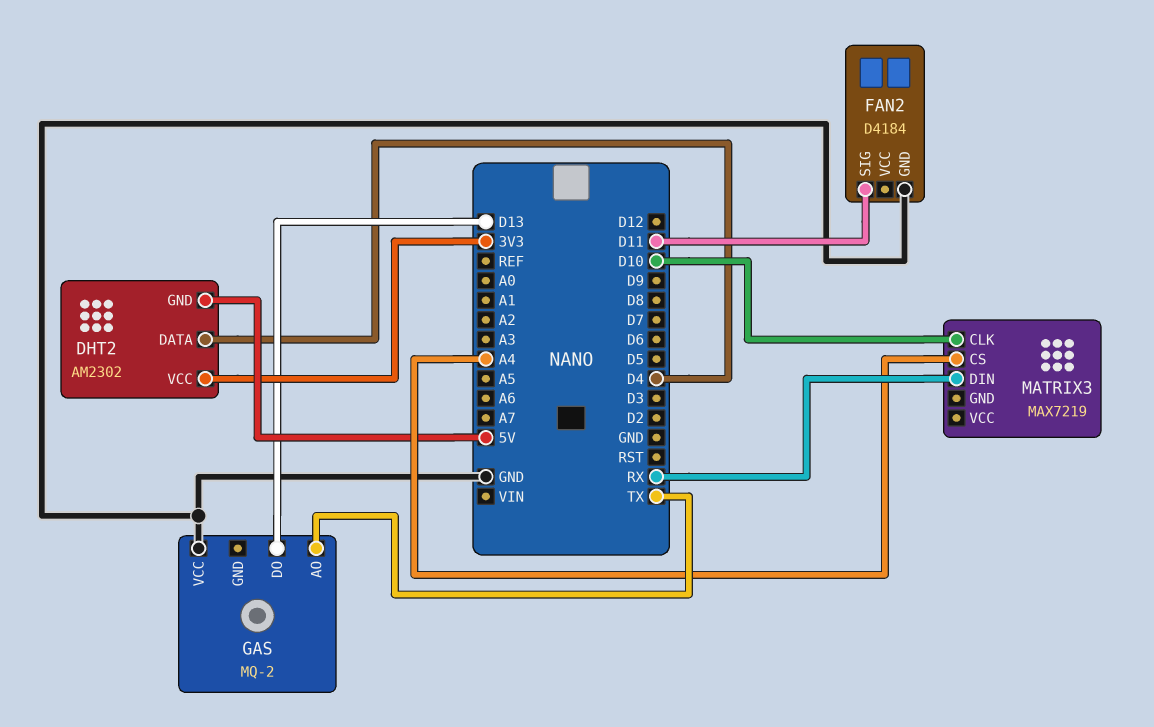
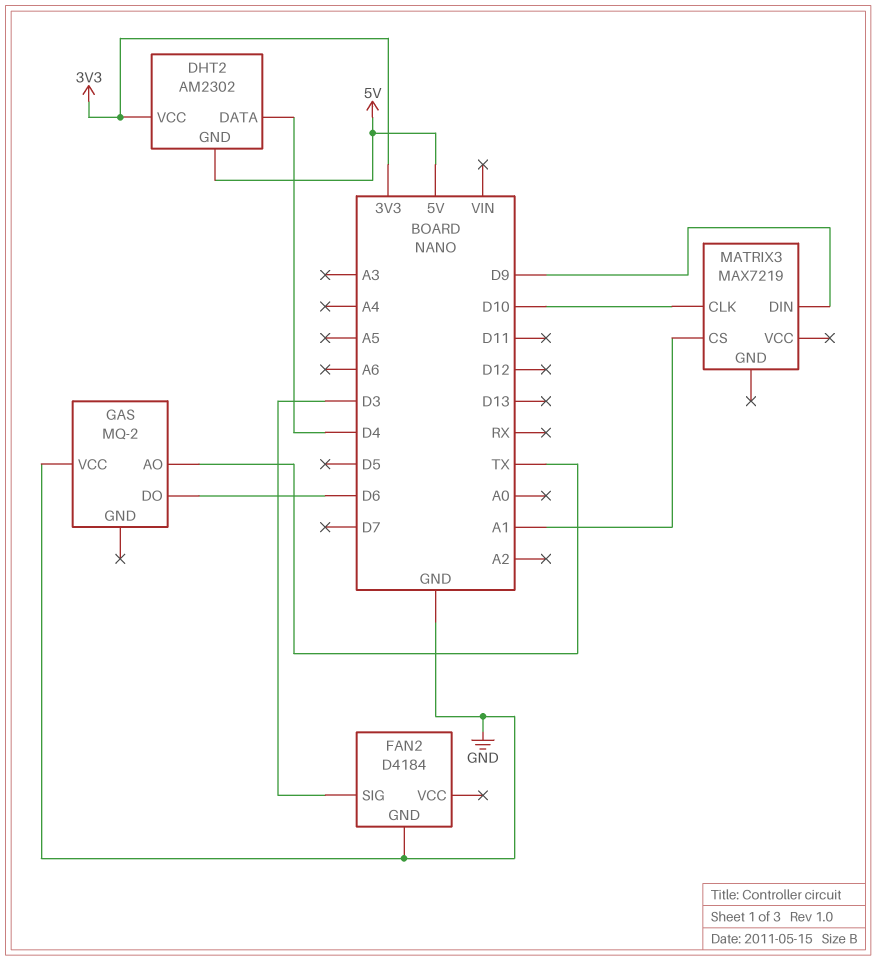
FAN2 pin SIG: D11 -> D3
GAS pin DO: D13 -> D6
MATRIX3 pin CS: A4 -> A1
MATRIX3 pin DIN: RX -> D9

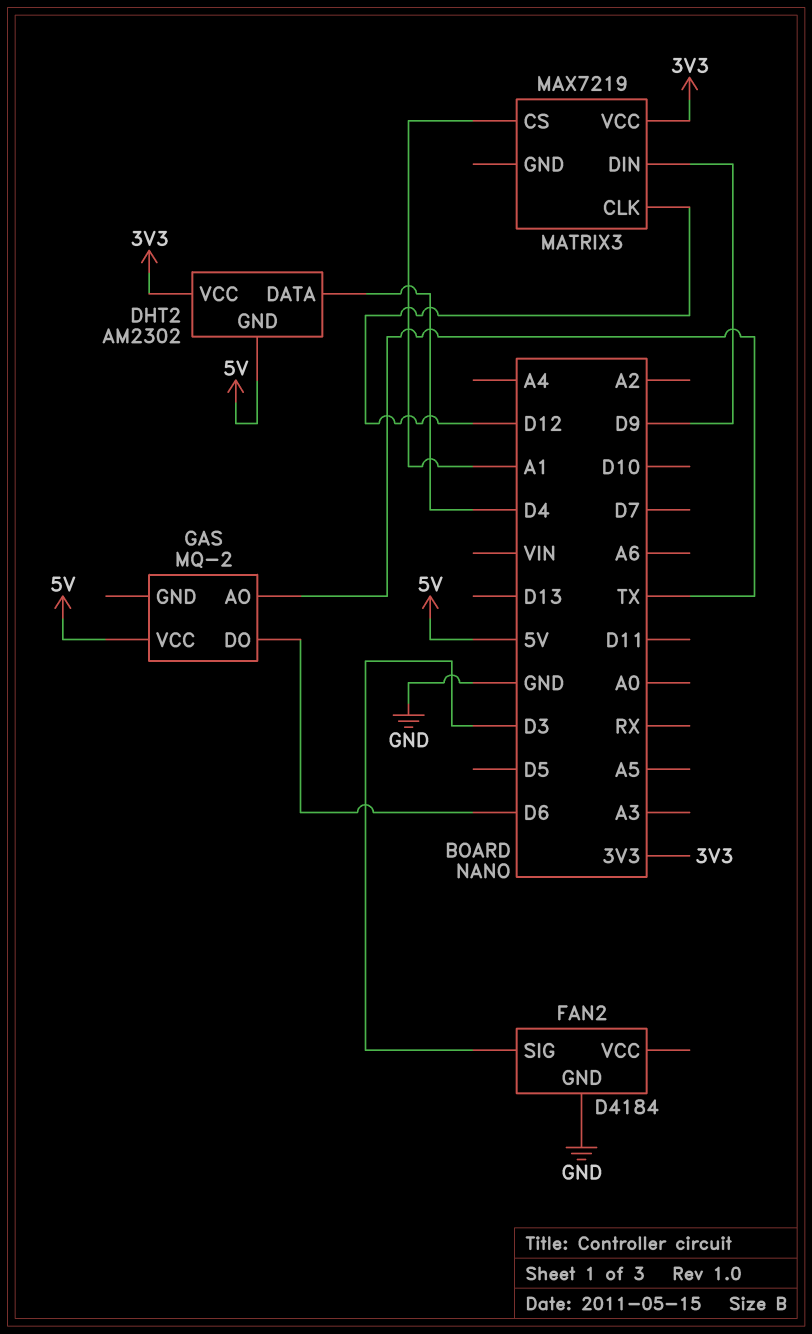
GAS pin VCC: GND -> 5V
MATRIX3 pin CLK: D10 -> D12
MATRIX3 pin VCC: none -> 3V3

